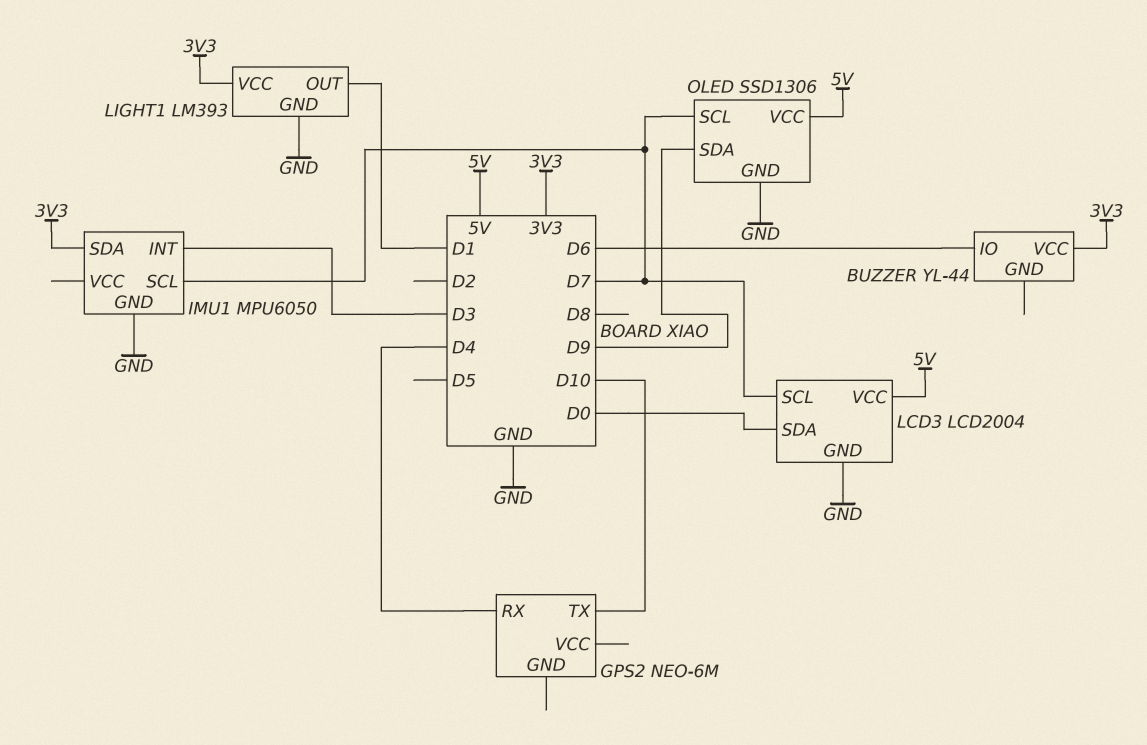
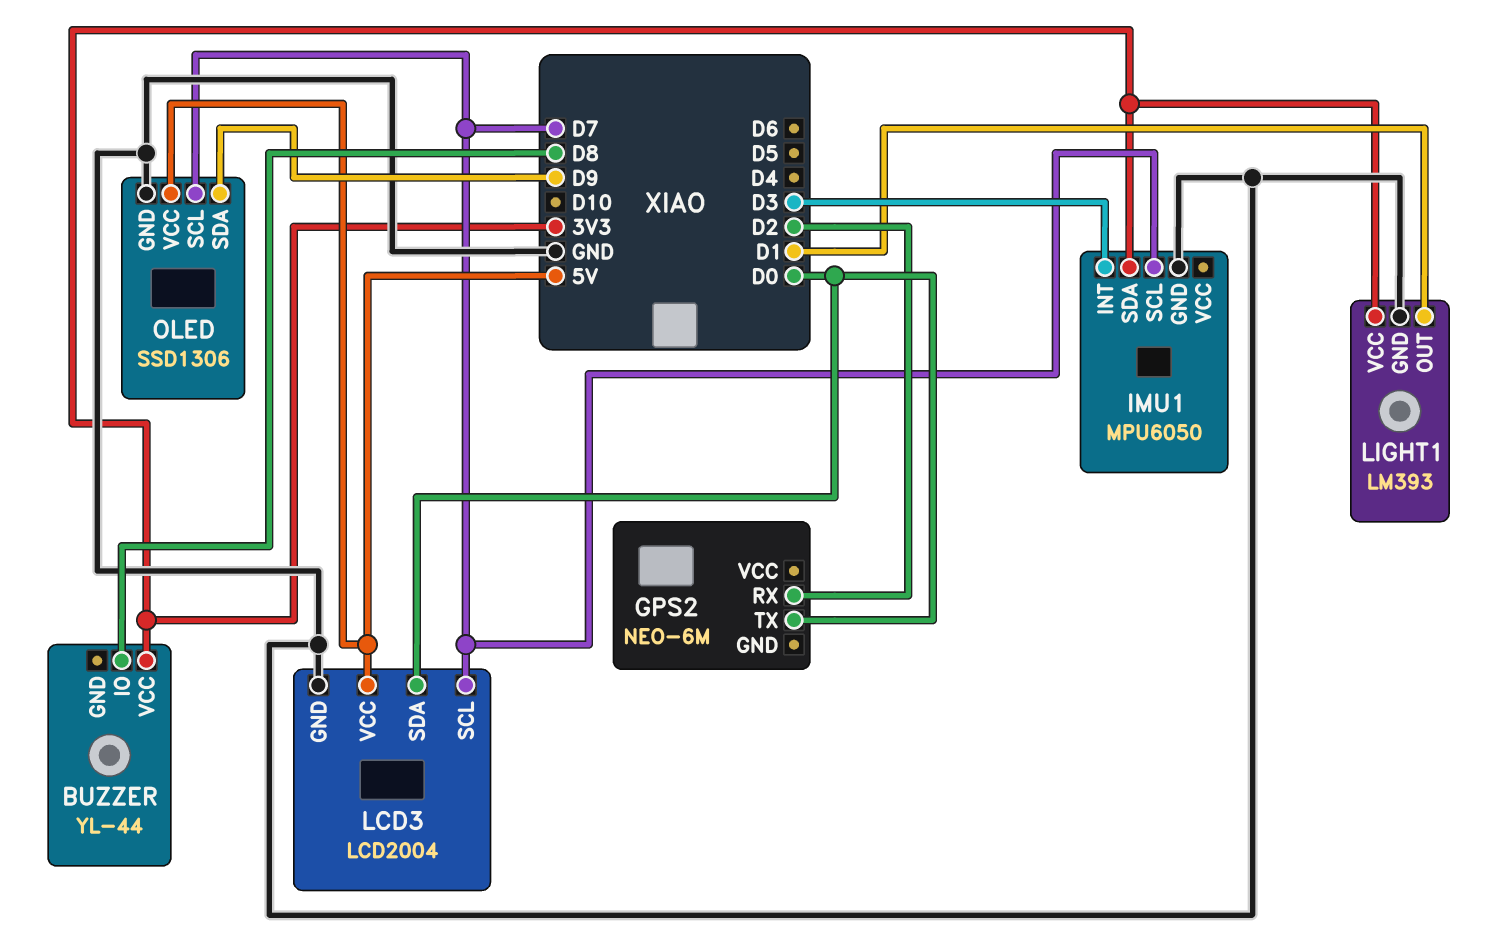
BUZZER pin IO: D6 -> D8
GPS2 pin RX: D4 -> D2
GPS2 pin TX: D10 -> D0

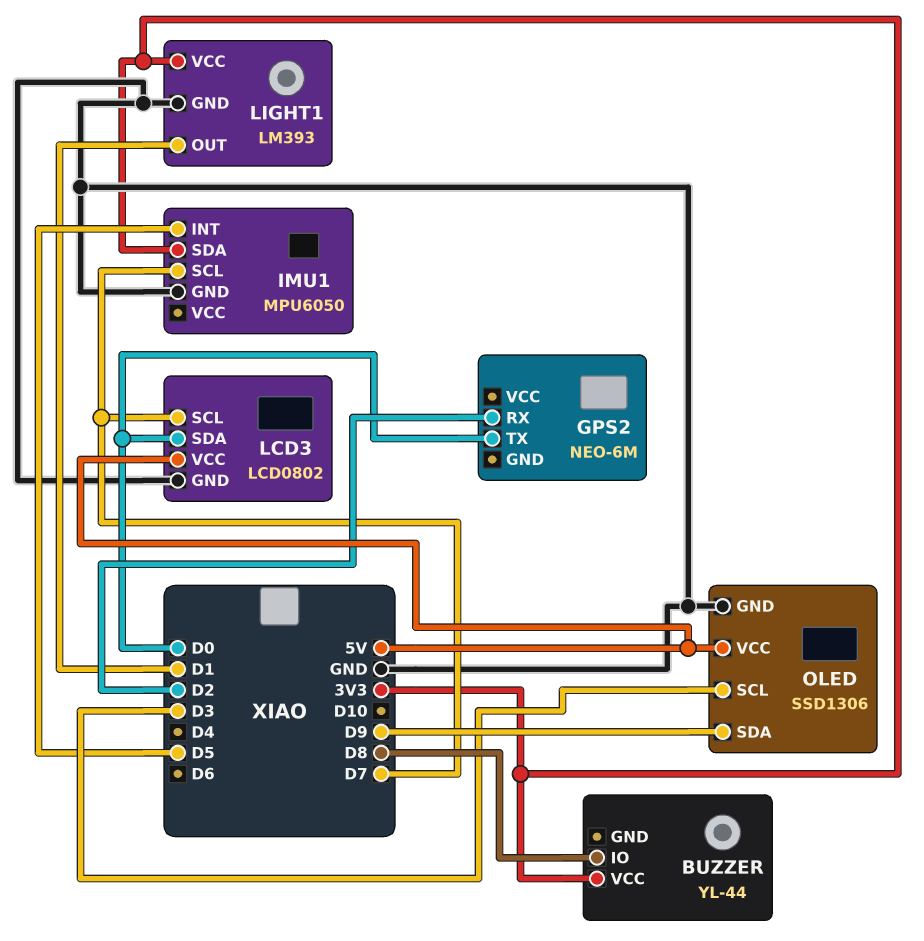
IMU1 pin INT: D3 -> D5
LCD3: LCD2004 -> LCD0802
OLED pin SCL: D7 -> D3

